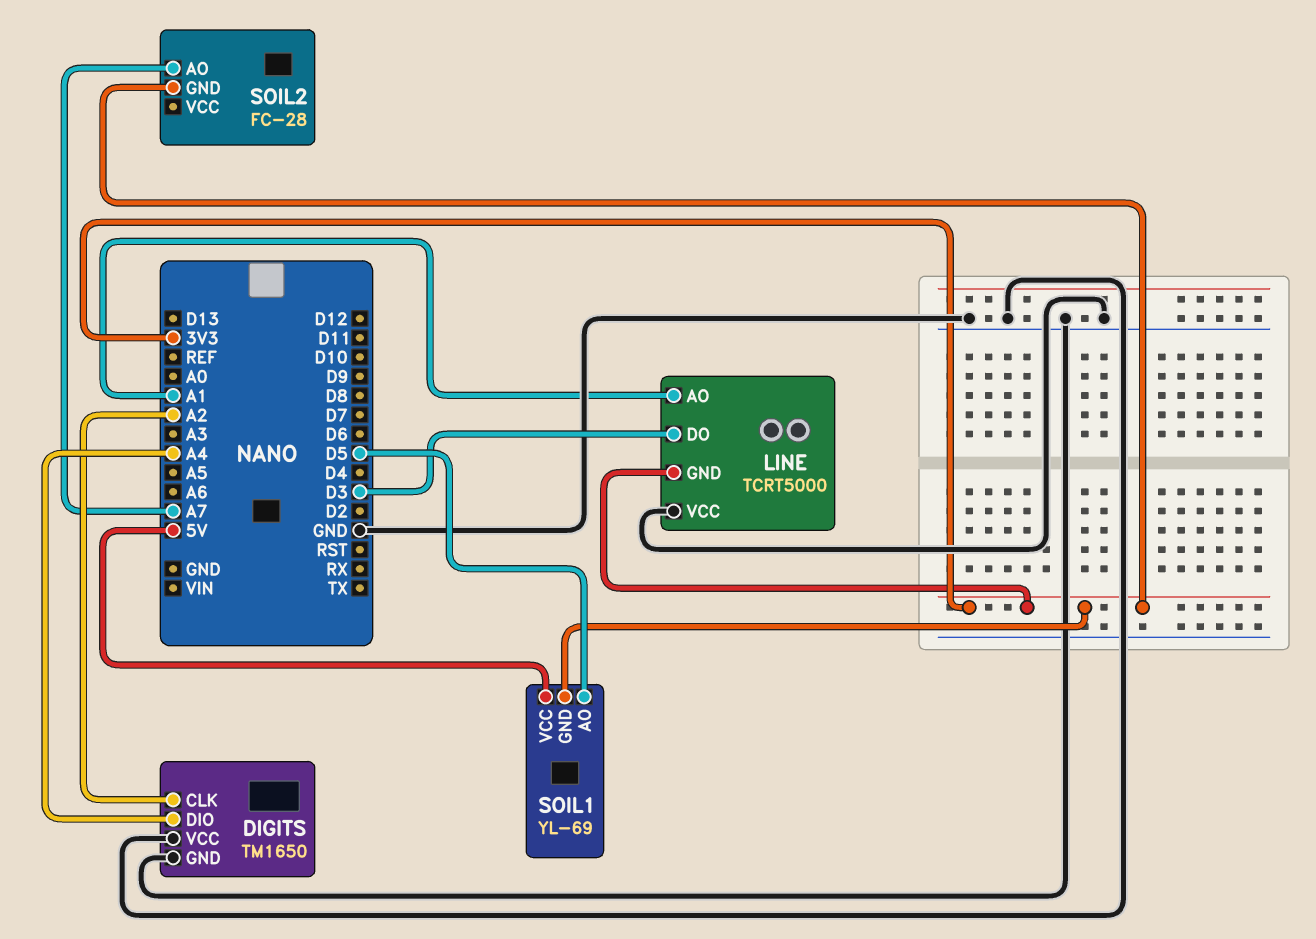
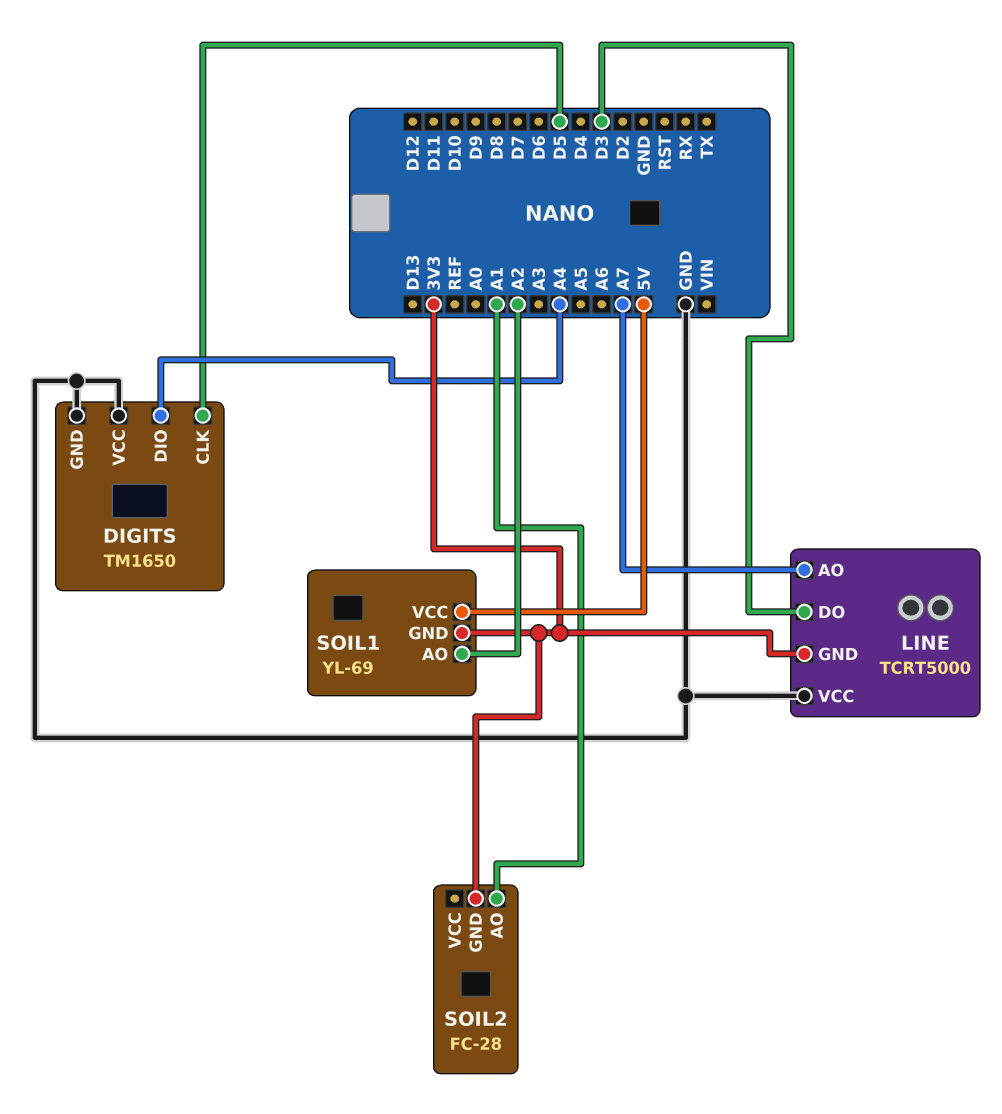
DIGITS pin CLK: A2 -> D5
LINE pin AO: A1 -> A7
SOIL1 pin AO: D5 -> A2
SOIL2 pin AO: A7 -> A1

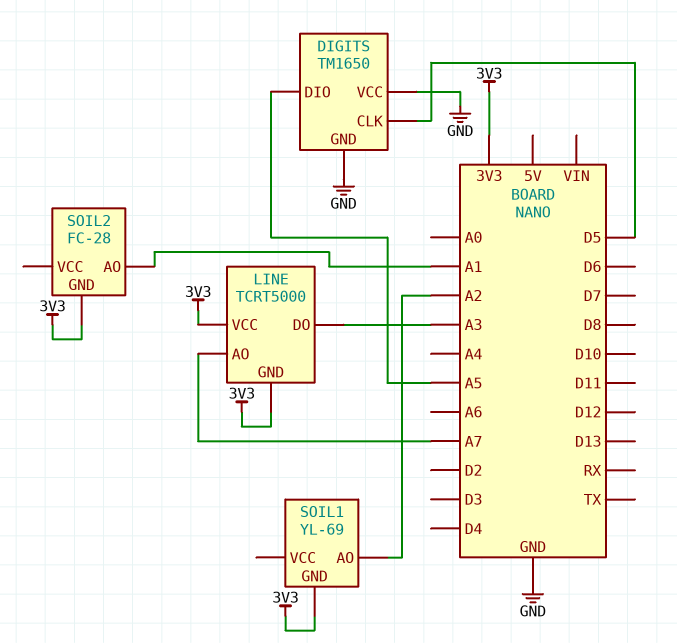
DIGITS pin DIO: A4 -> A5
LINE pin DO: D3 -> A3
LINE pin VCC: GND -> 3V3
SOIL1 pin VCC: 5V -> none

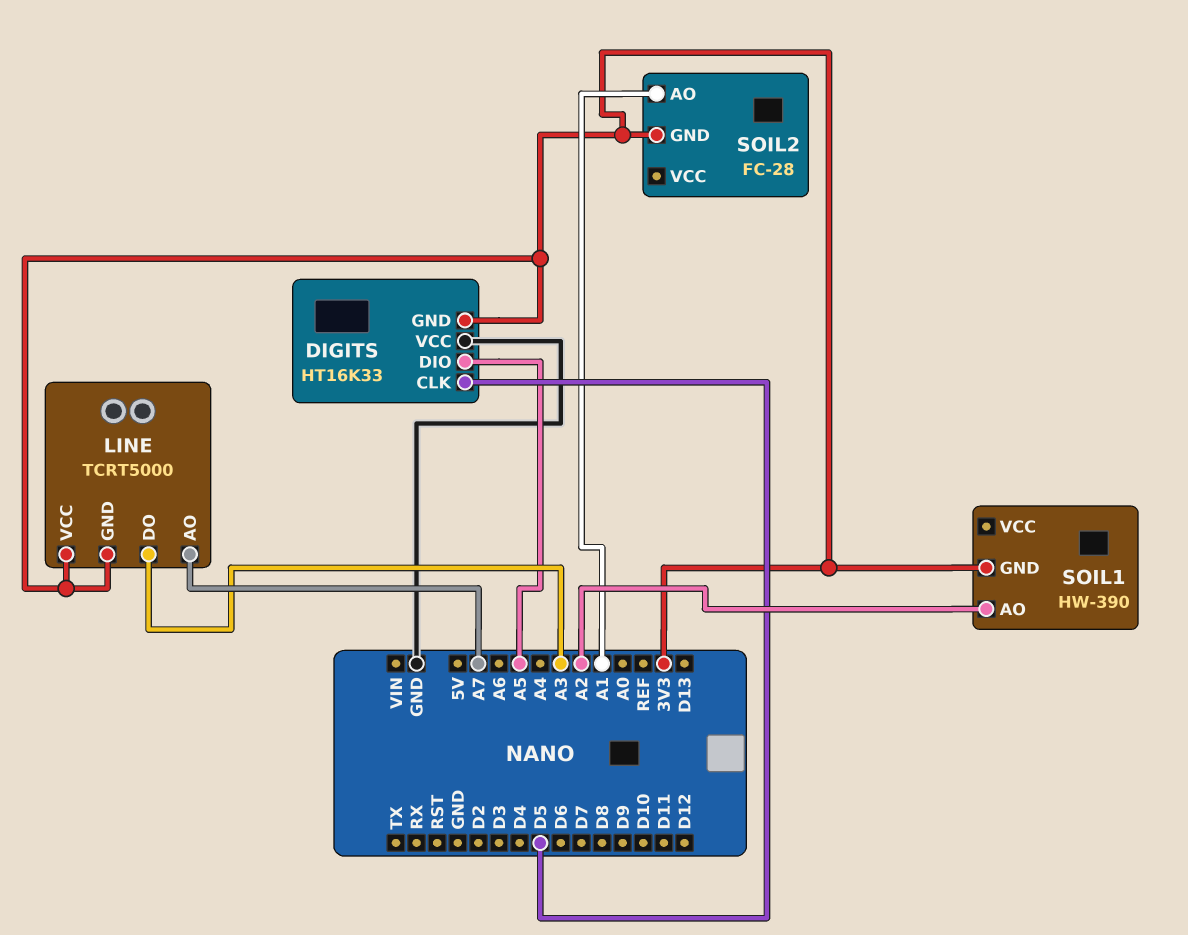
DIGITS: TM1650 -> HT16K33
DIGITS pin GND: GND -> 3V3
SOIL1: YL-69 -> HW-390

